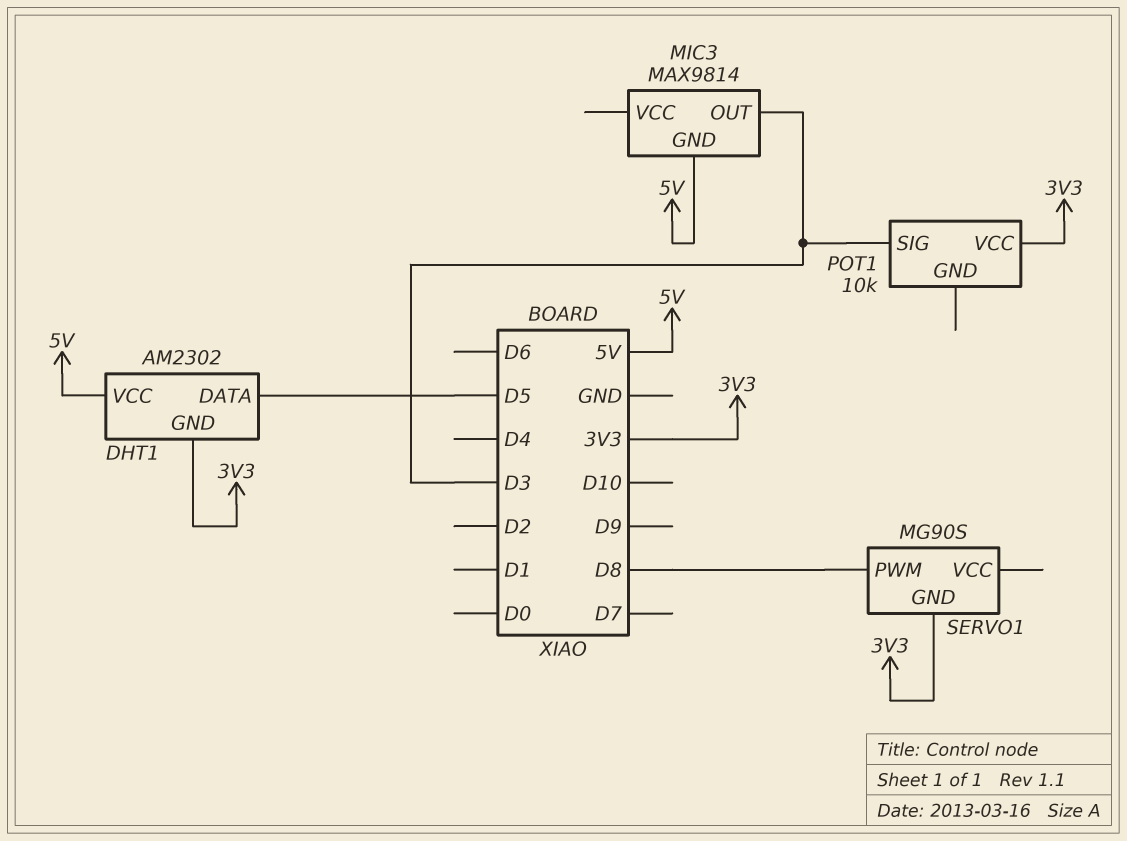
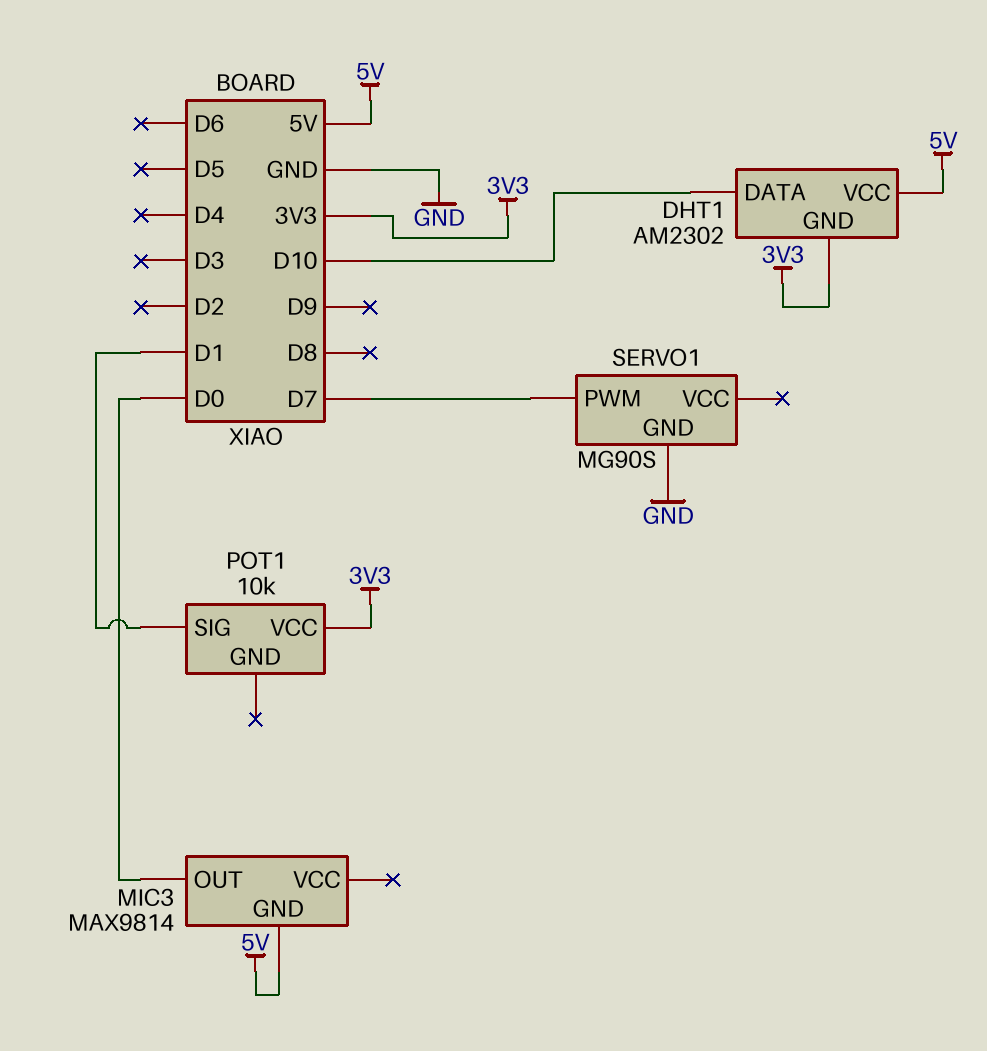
DHT1 pin DATA: D5 -> D10
MIC3 pin OUT: D3 -> D0
POT1 pin SIG: D3 -> D1
SERVO1 pin GND: 3V3 -> GND
SERVO1 pin PWM: D8 -> D7

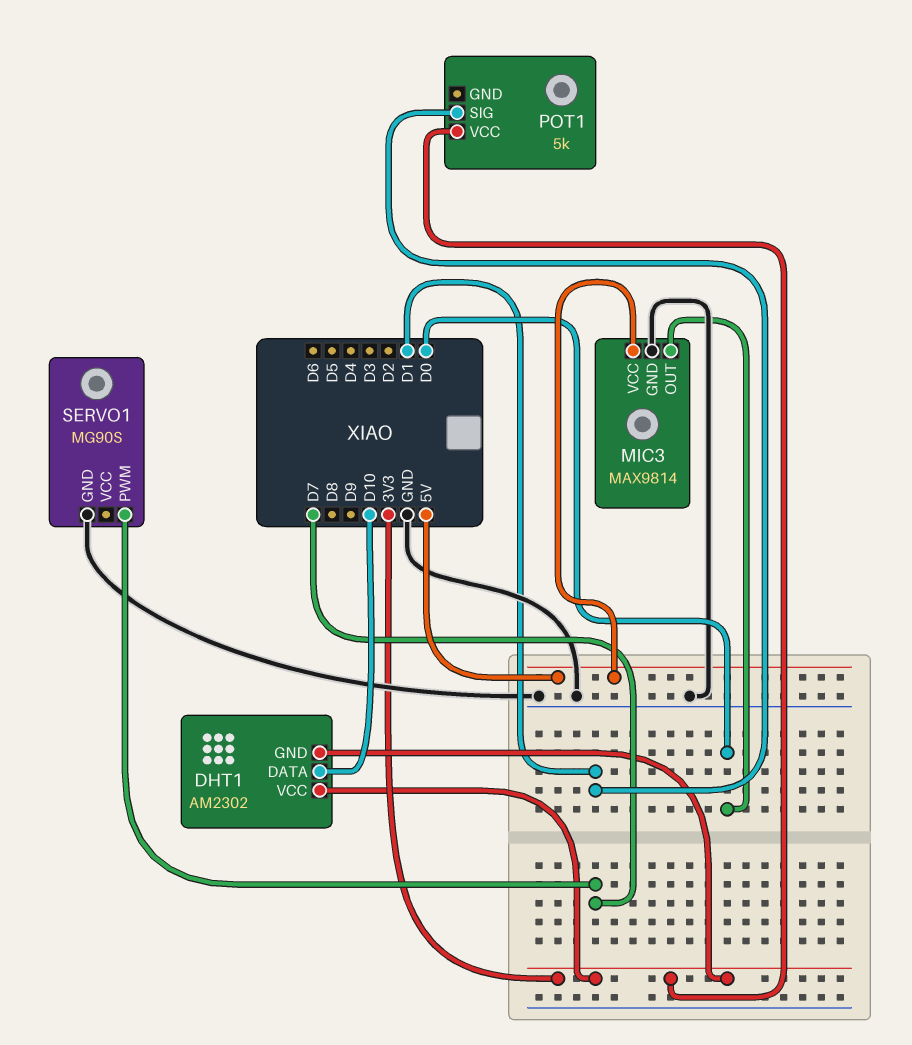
DHT1 pin VCC: 5V -> 3V3
MIC3 pin GND: 5V -> GND
MIC3 pin VCC: none -> 5V
POT1: 10k -> 5k

